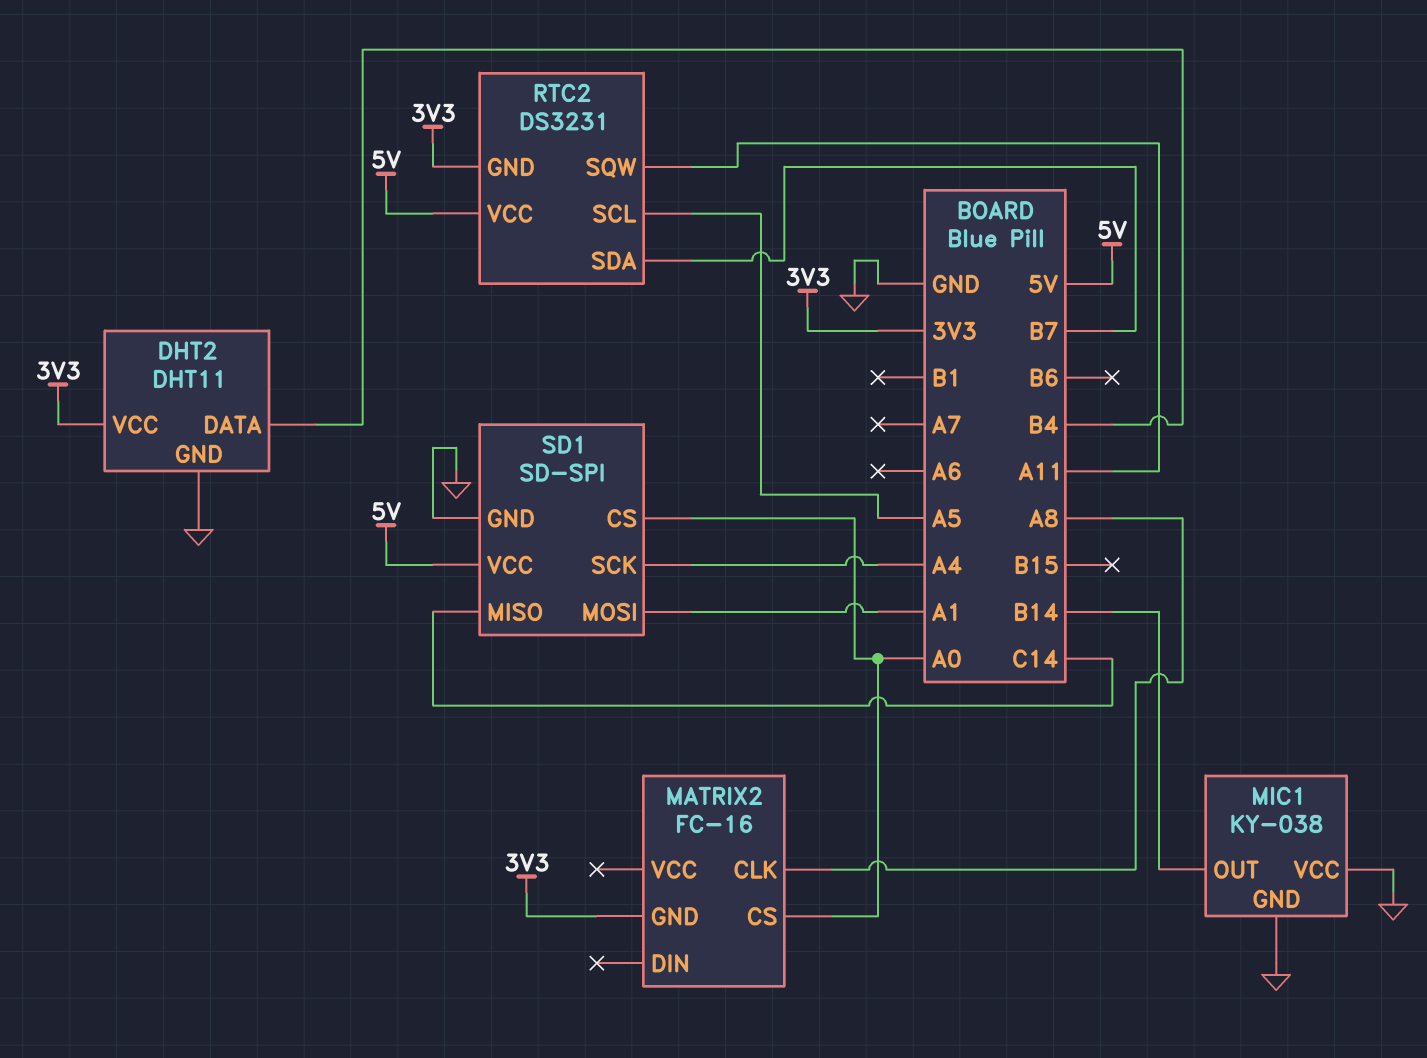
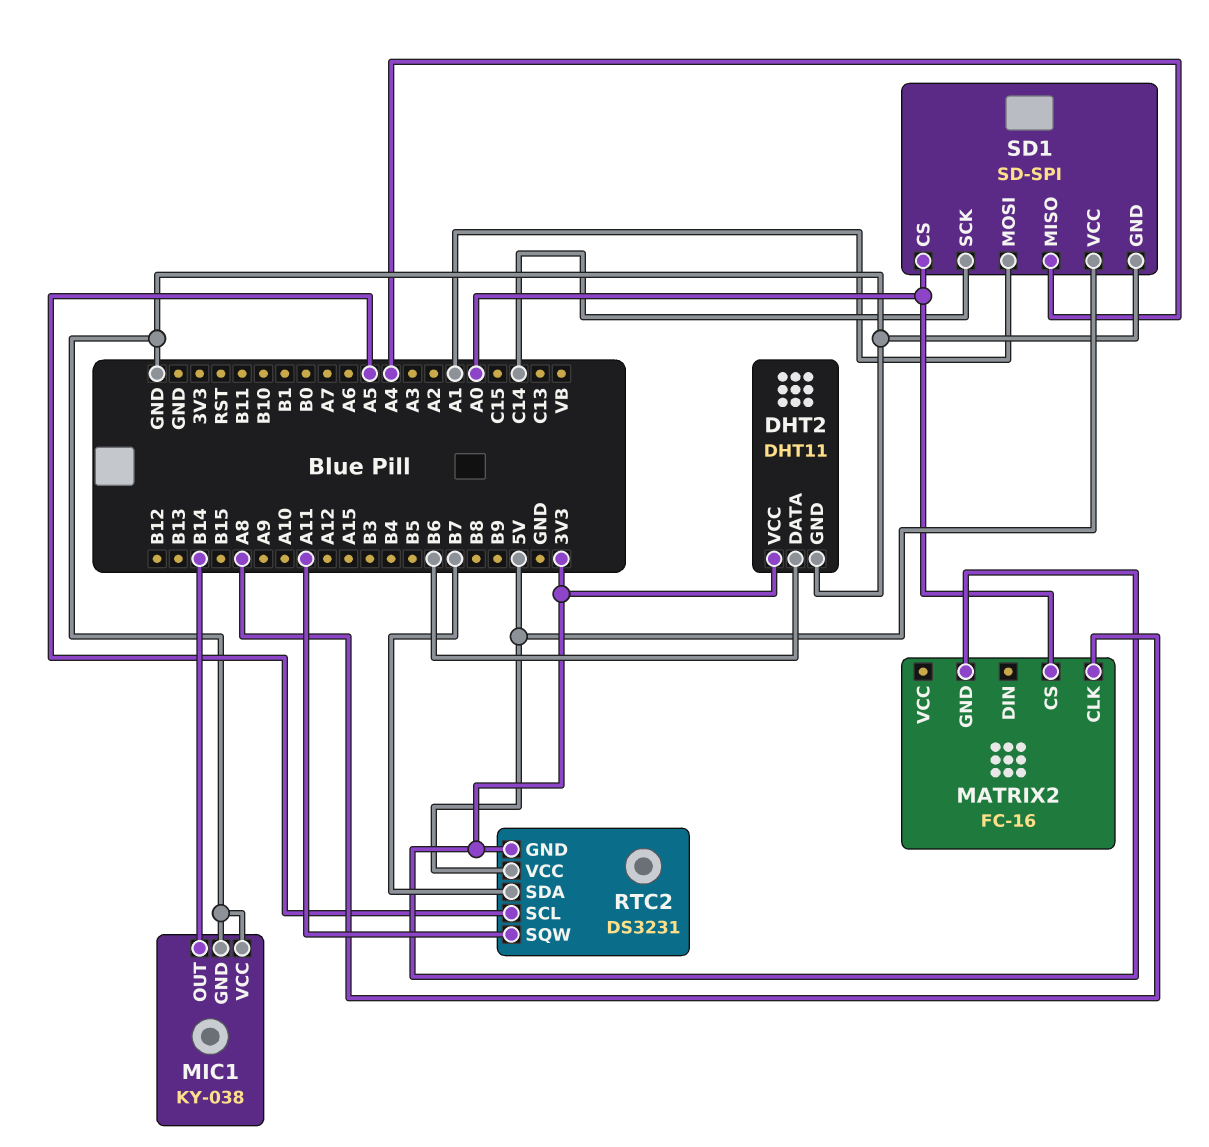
DHT2 pin DATA: B4 -> B6
SD1 pin MISO: C14 -> A4
SD1 pin SCK: A4 -> C14

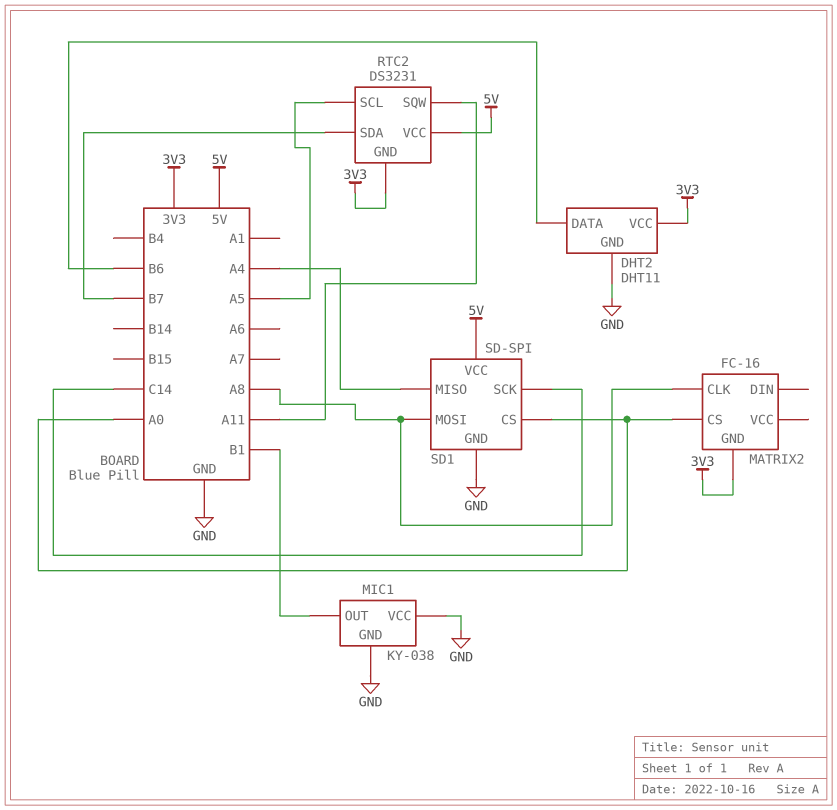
MIC1 pin OUT: B14 -> B1
SD1 pin MOSI: A1 -> A8

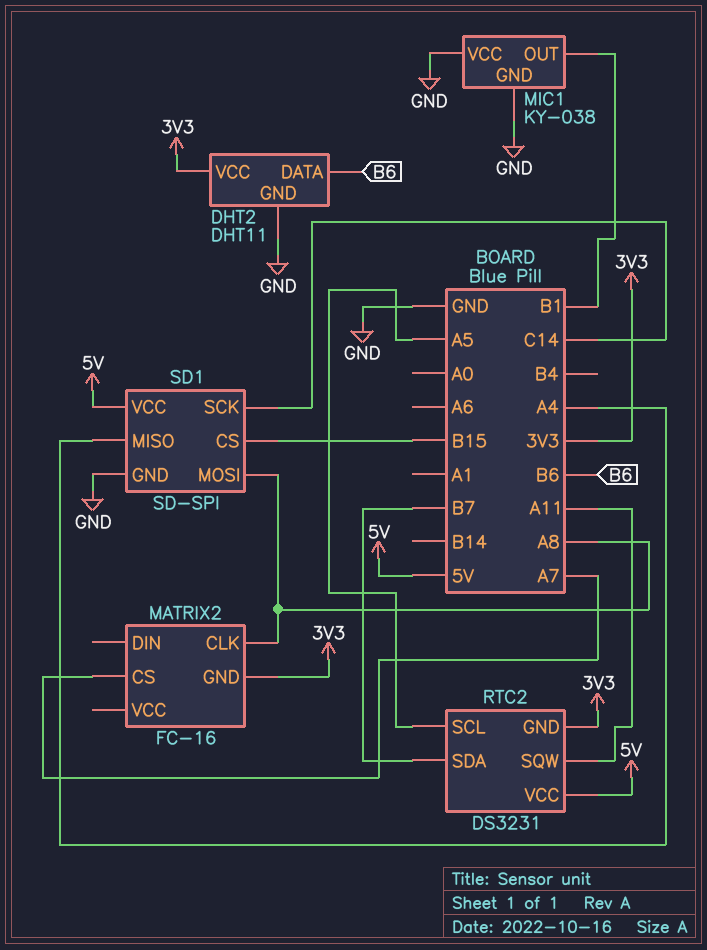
MATRIX2 pin CS: A0 -> A7
SD1 pin CS: A0 -> B15

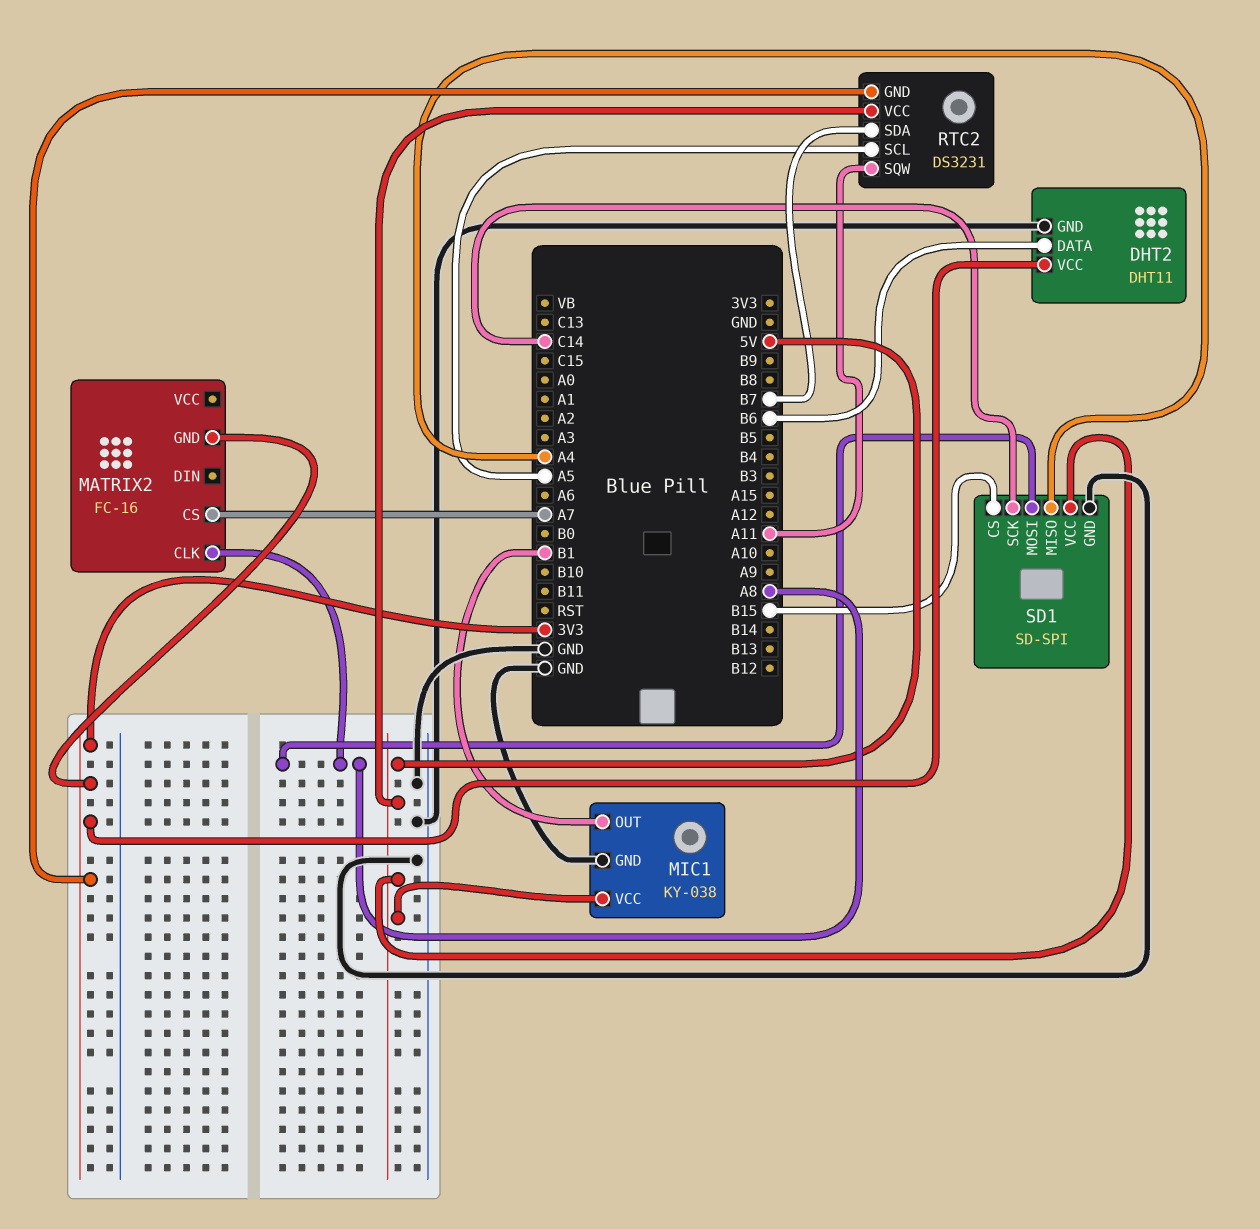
MIC1 pin VCC: GND -> 5V

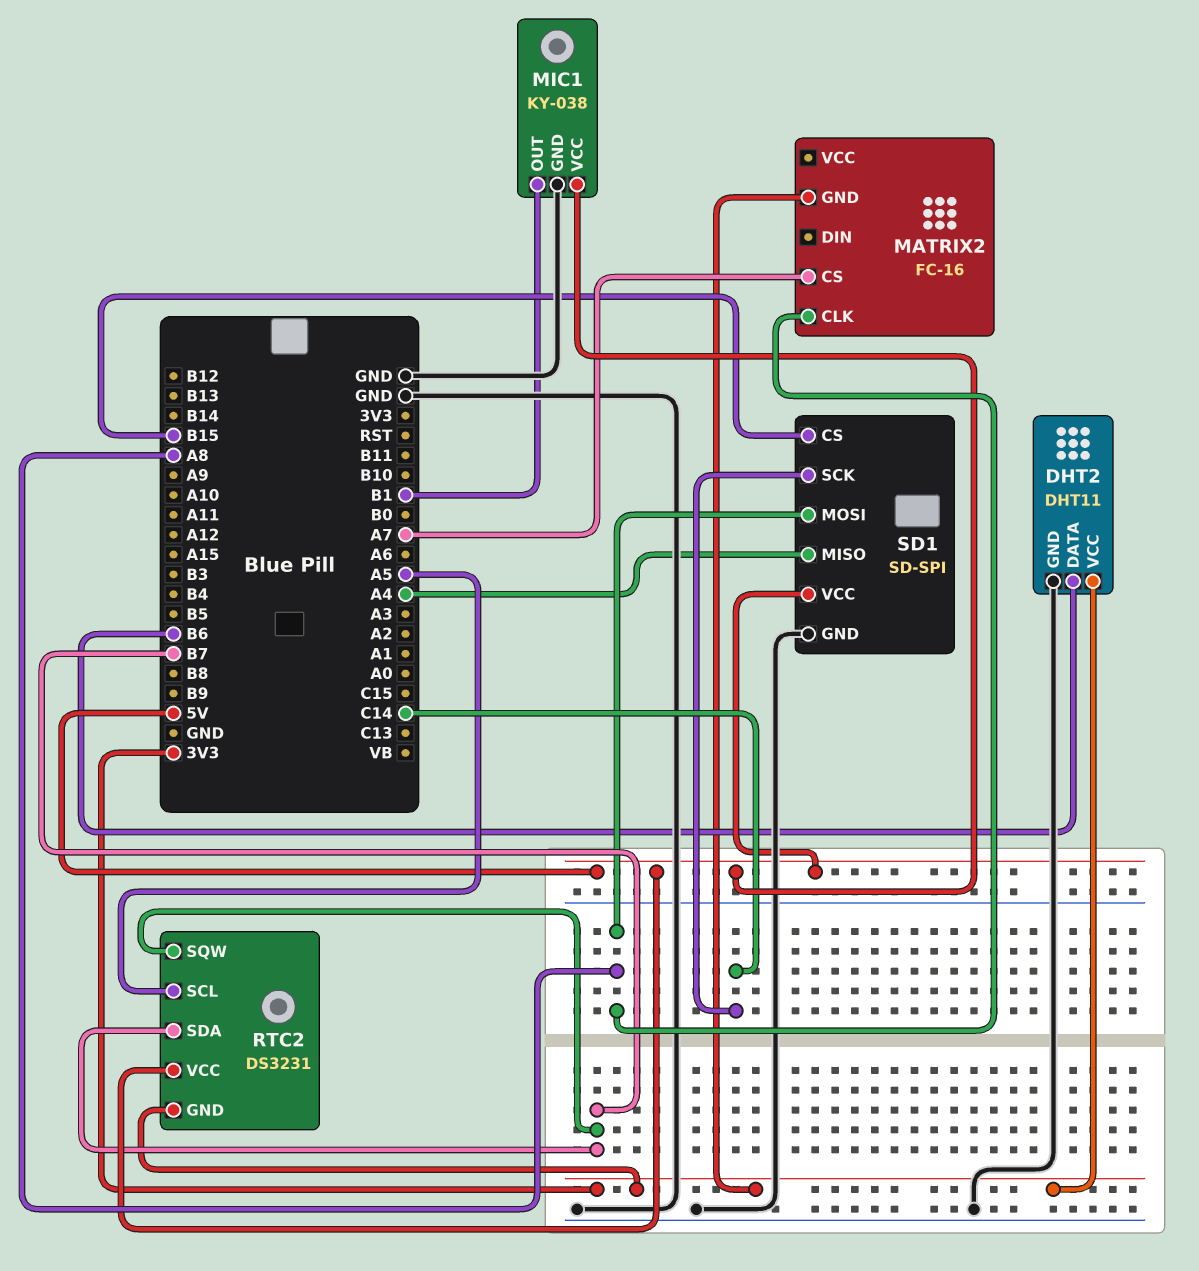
RTC2 pin SQW: A11 -> B7

